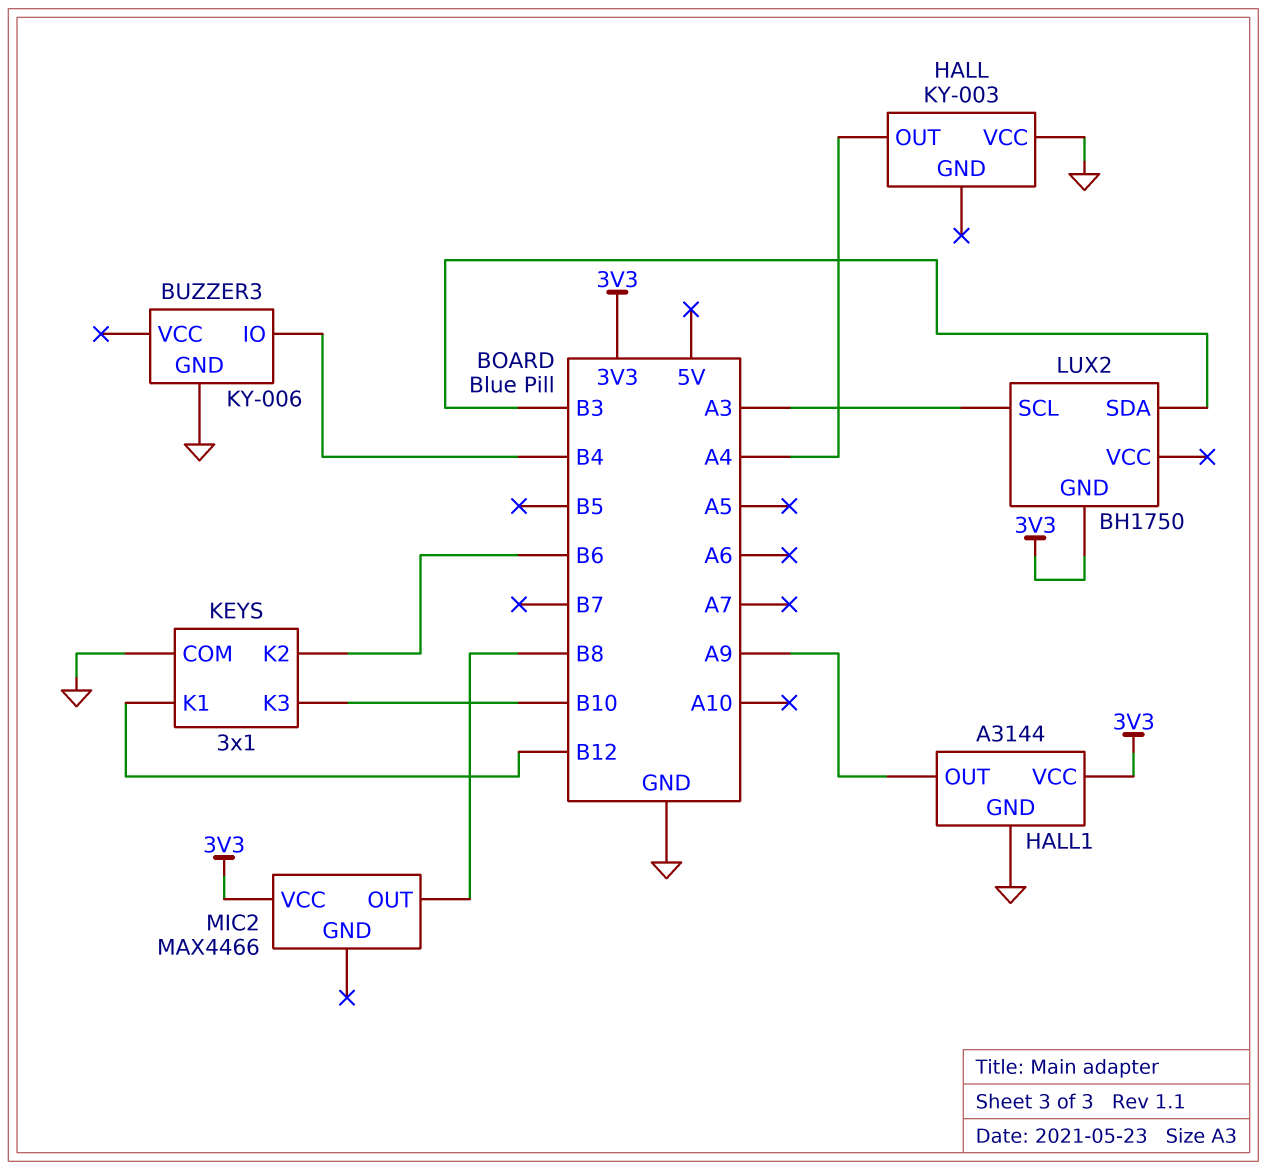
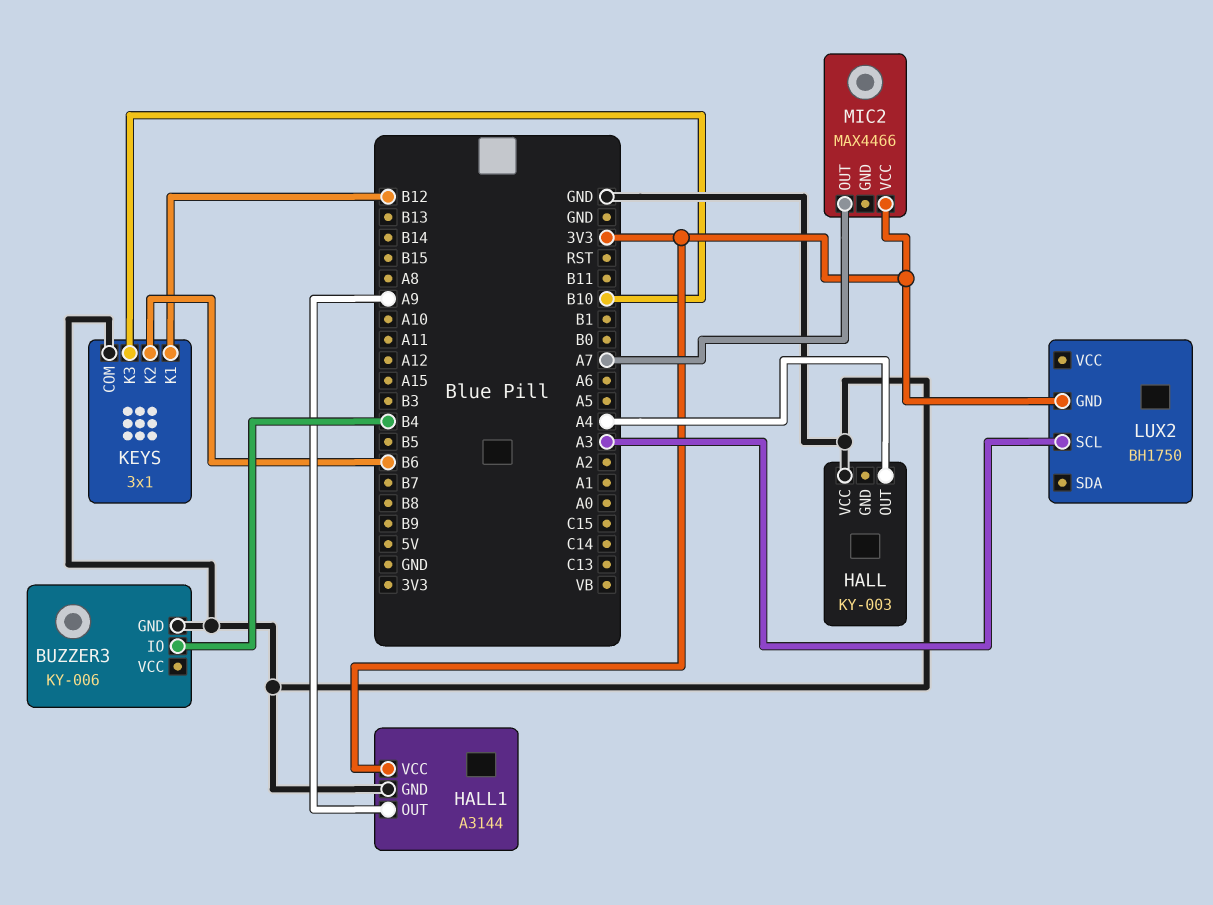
LUX2 pin SDA: B3 -> none
MIC2 pin OUT: B8 -> A7

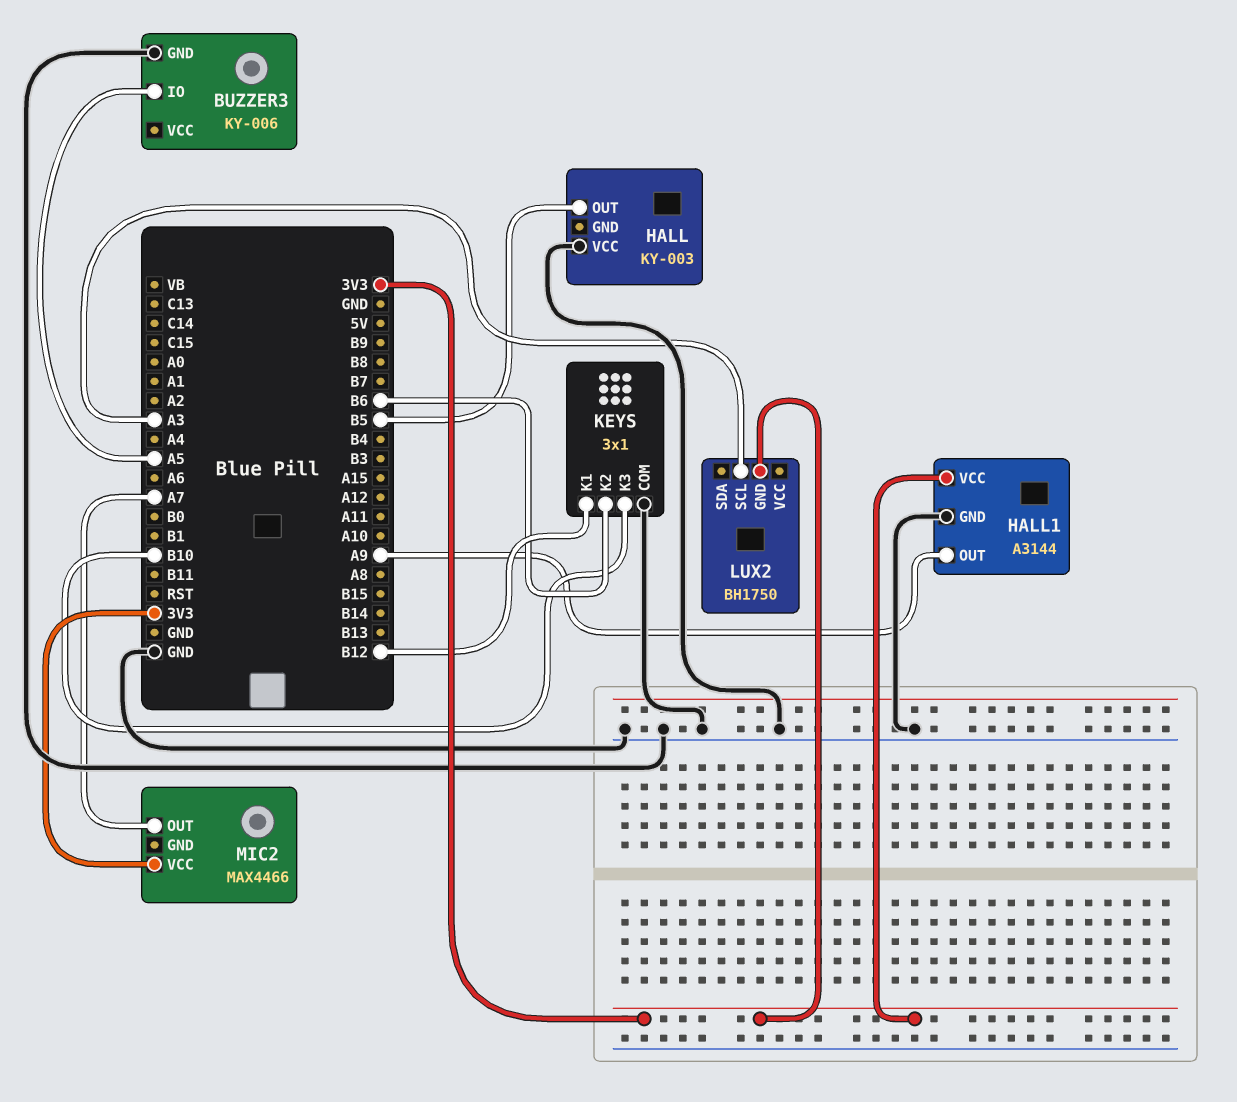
BUZZER3 pin IO: B4 -> A5
HALL pin OUT: A4 -> B5

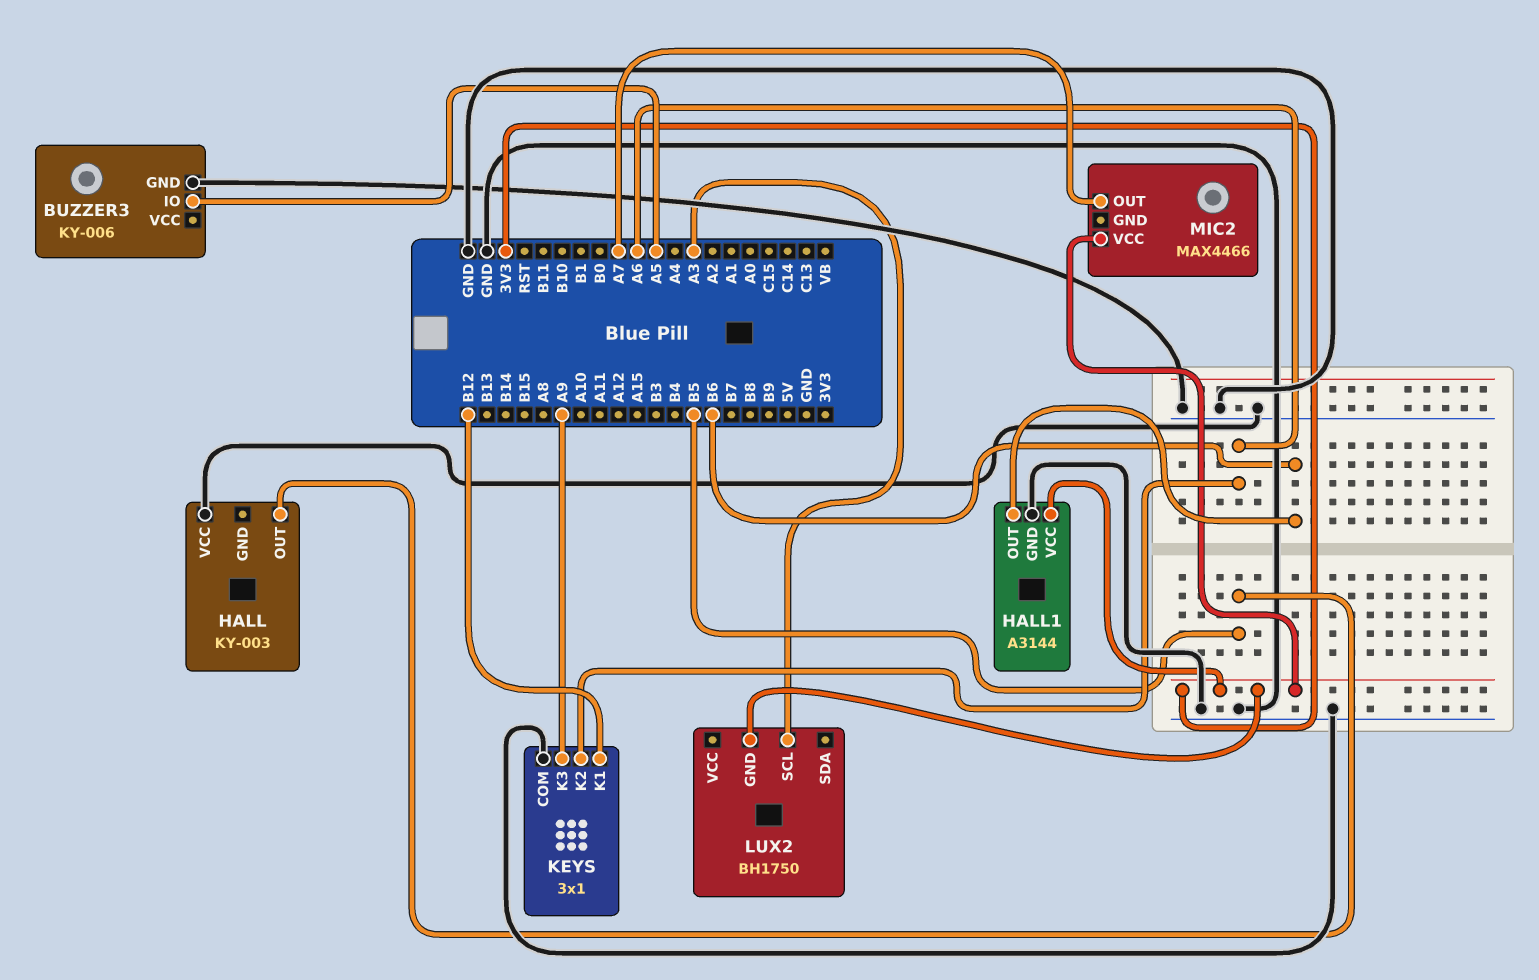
HALL1 pin OUT: A9 -> B6
KEYS pin K2: B6 -> A6
KEYS pin K3: B10 -> A9

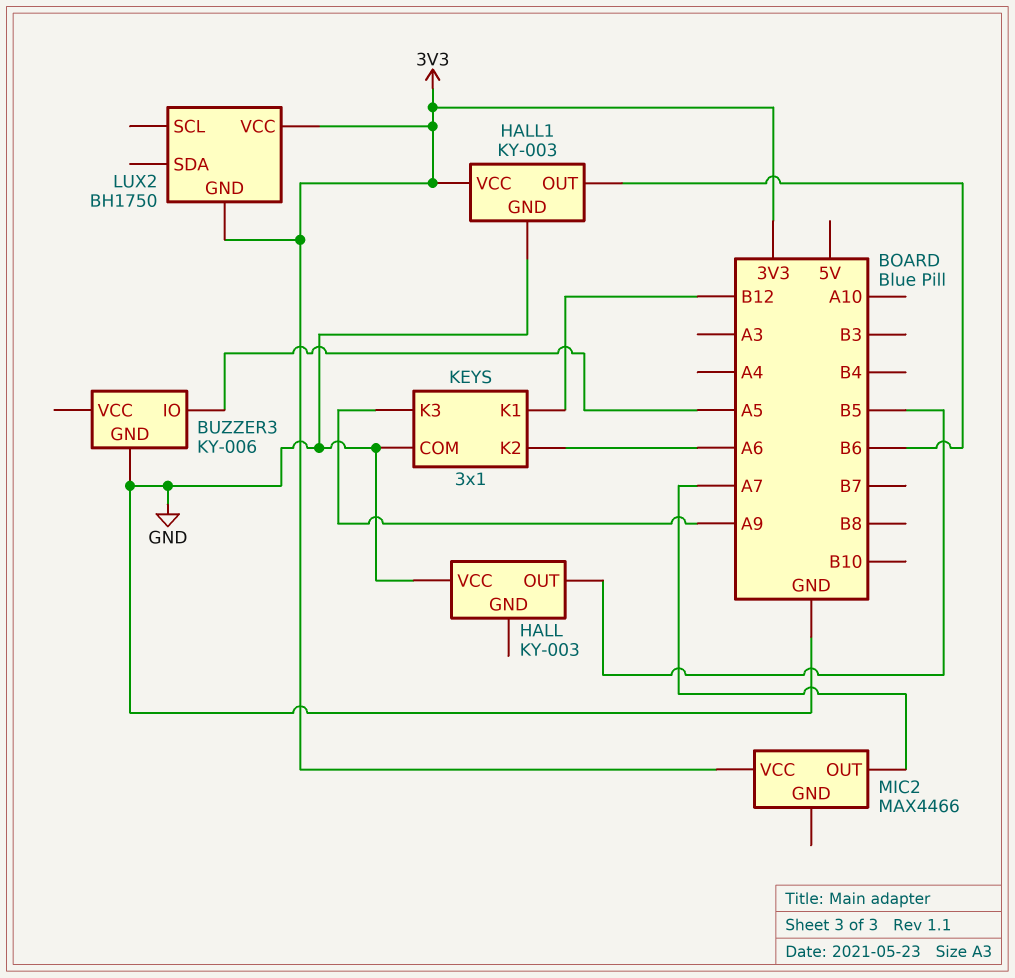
HALL1: A3144 -> KY-003
LUX2 pin SCL: A3 -> none
LUX2 pin VCC: none -> 3V3

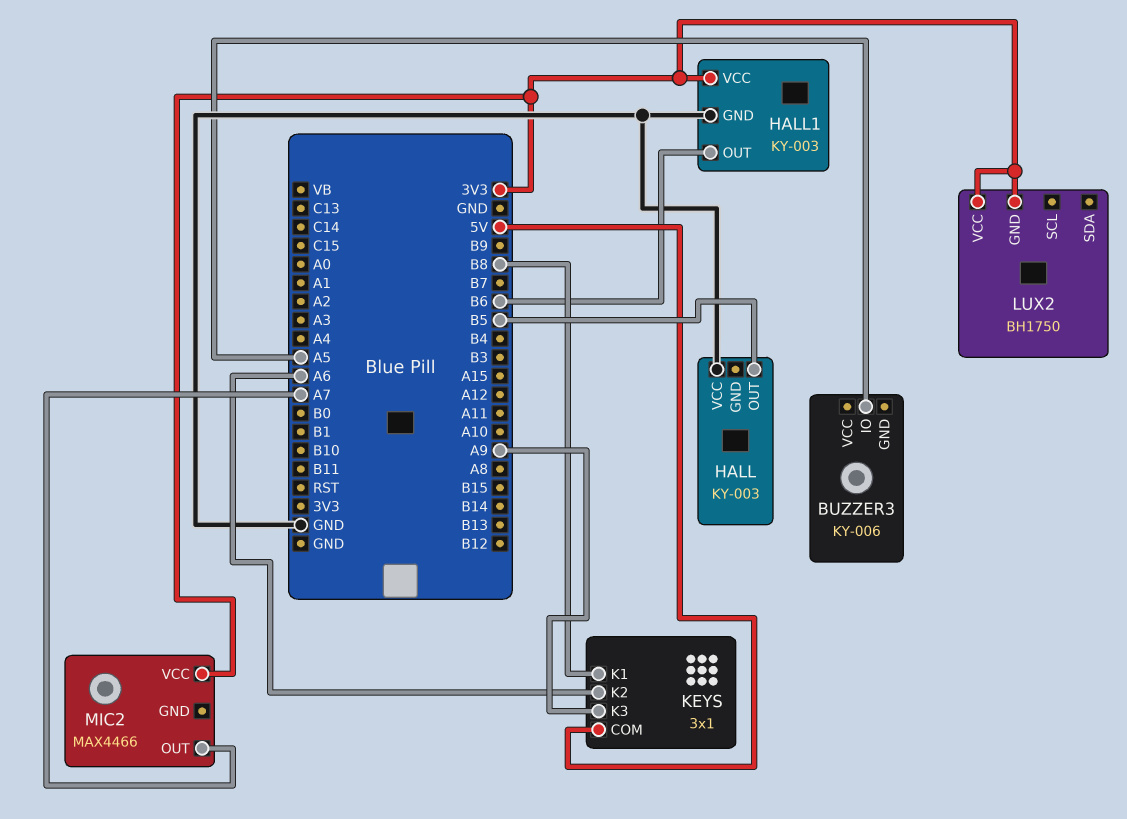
BUZZER3 pin GND: GND -> none
KEYS pin COM: GND -> 5V
KEYS pin K1: B12 -> B8

